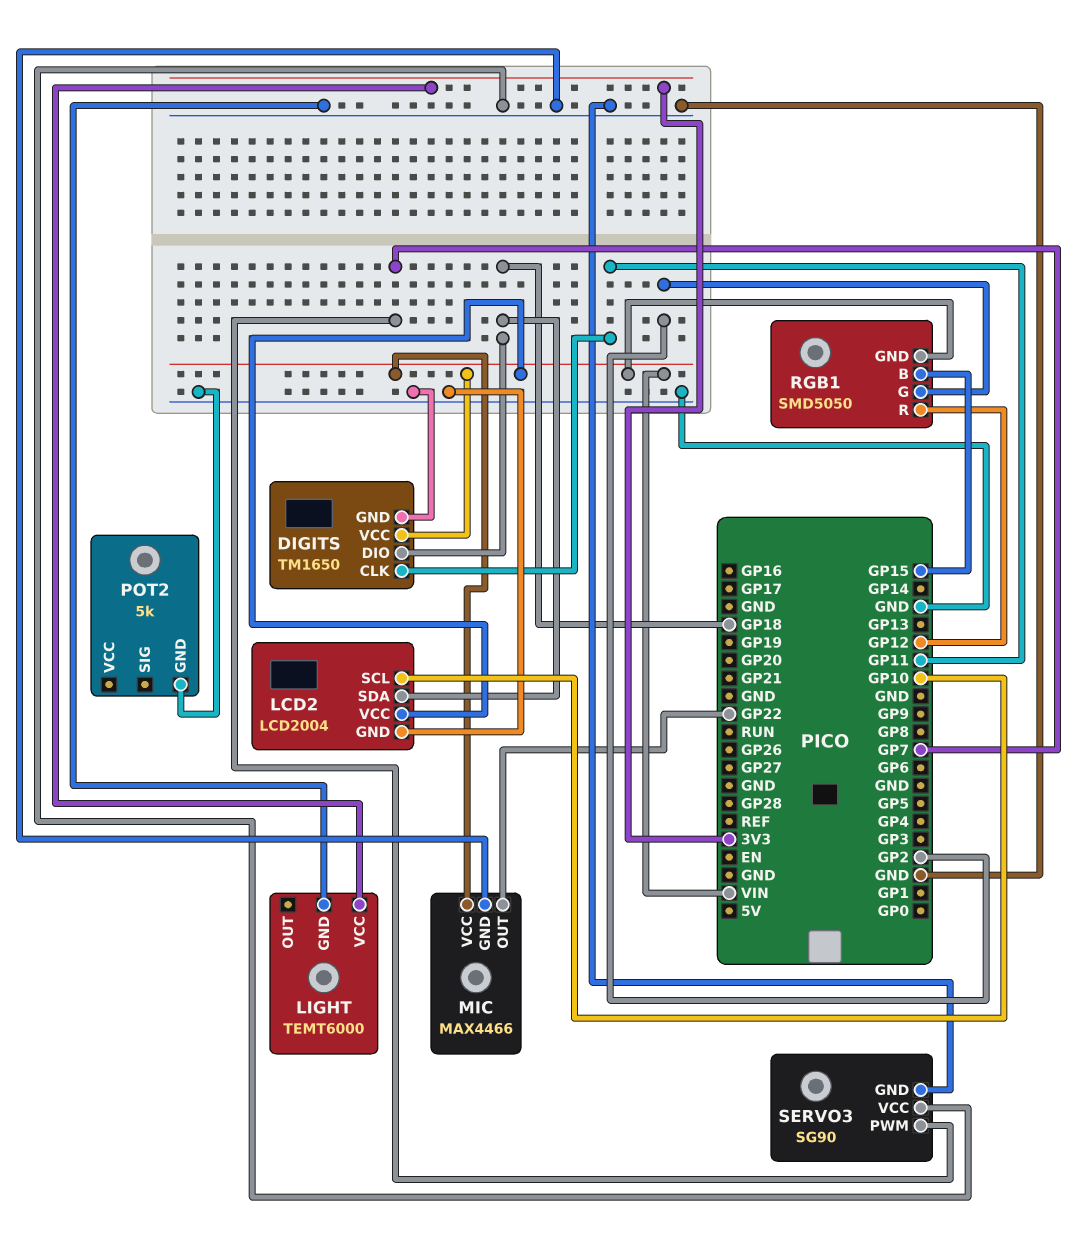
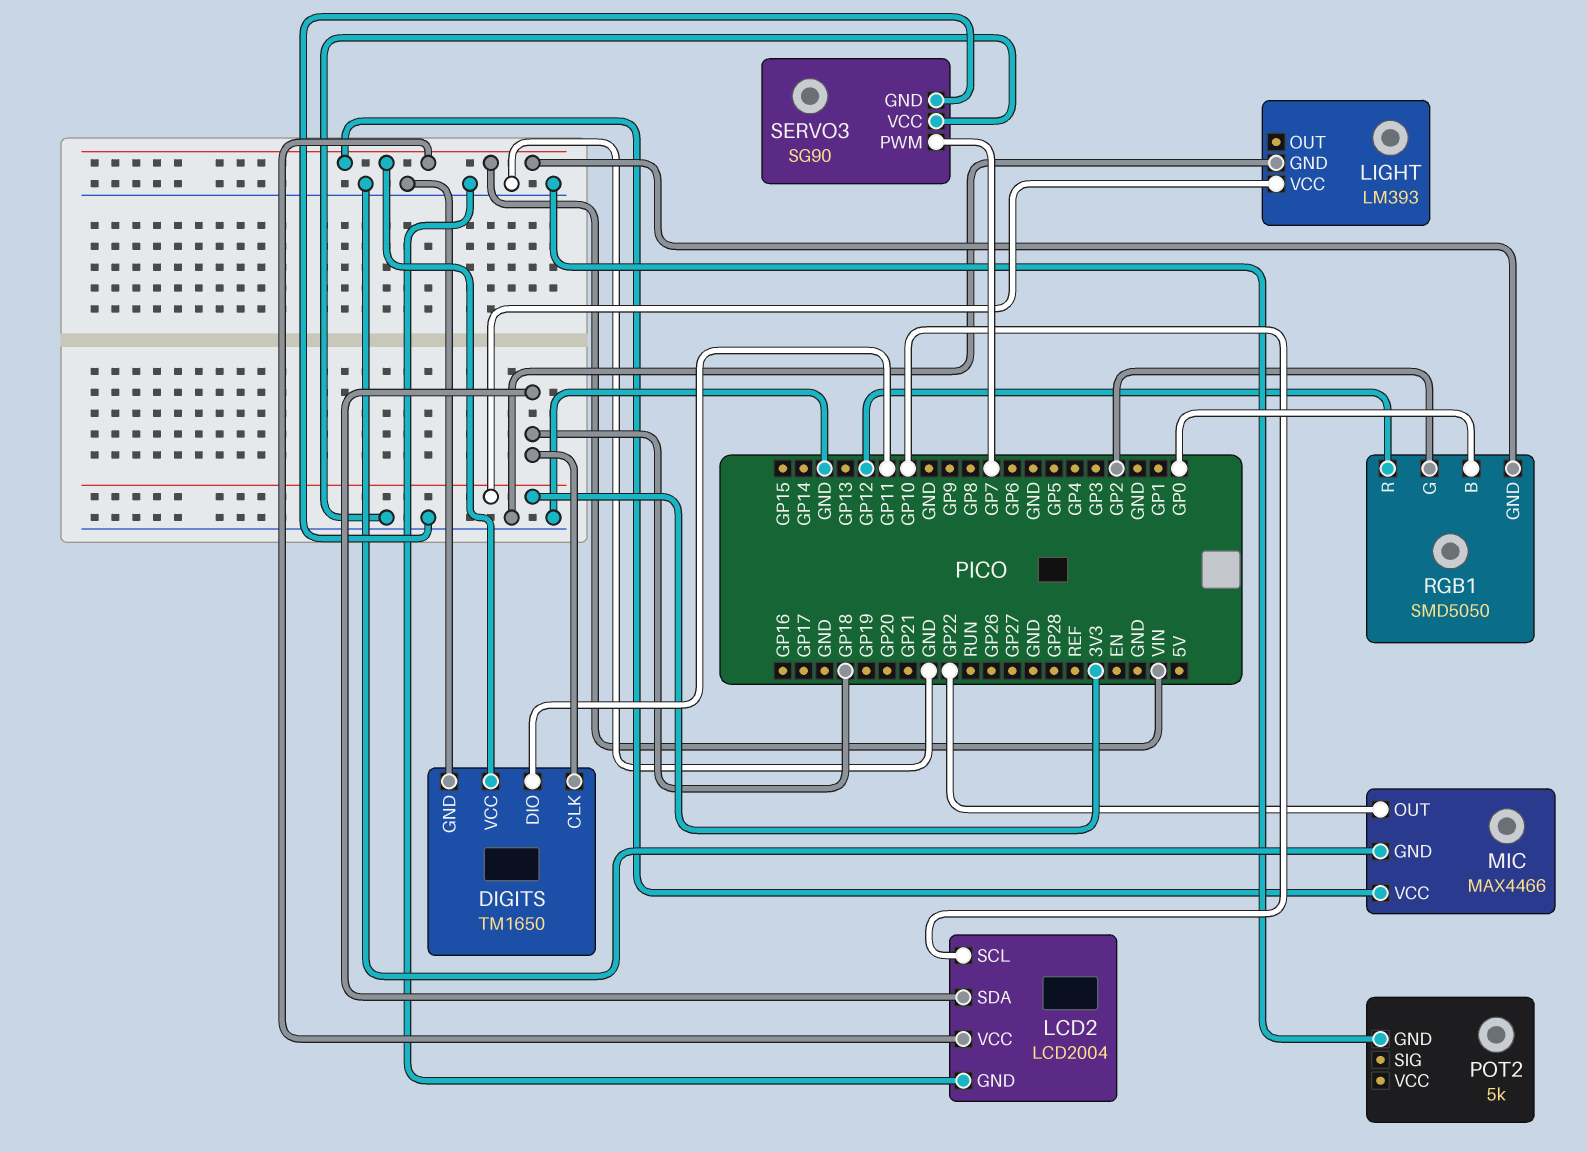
DIGITS pin CLK: GP11 -> GP18
DIGITS pin DIO: GP18 -> GP11
LIGHT: TEMT6000 -> LM393
RGB1 pin B: GP15 -> GP0

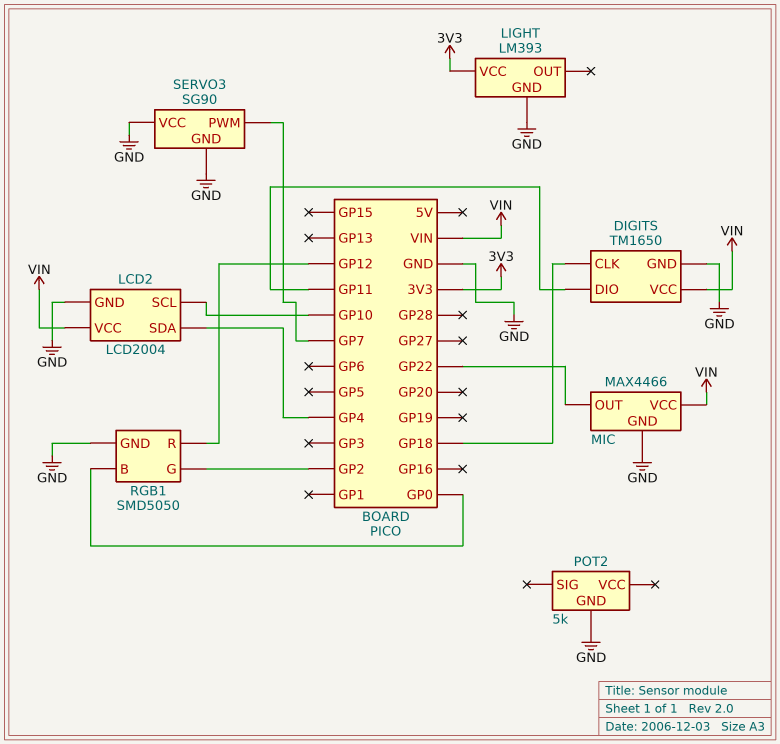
LCD2 pin SDA: GP18 -> GP4
RGB1 pin GND: VIN -> GND

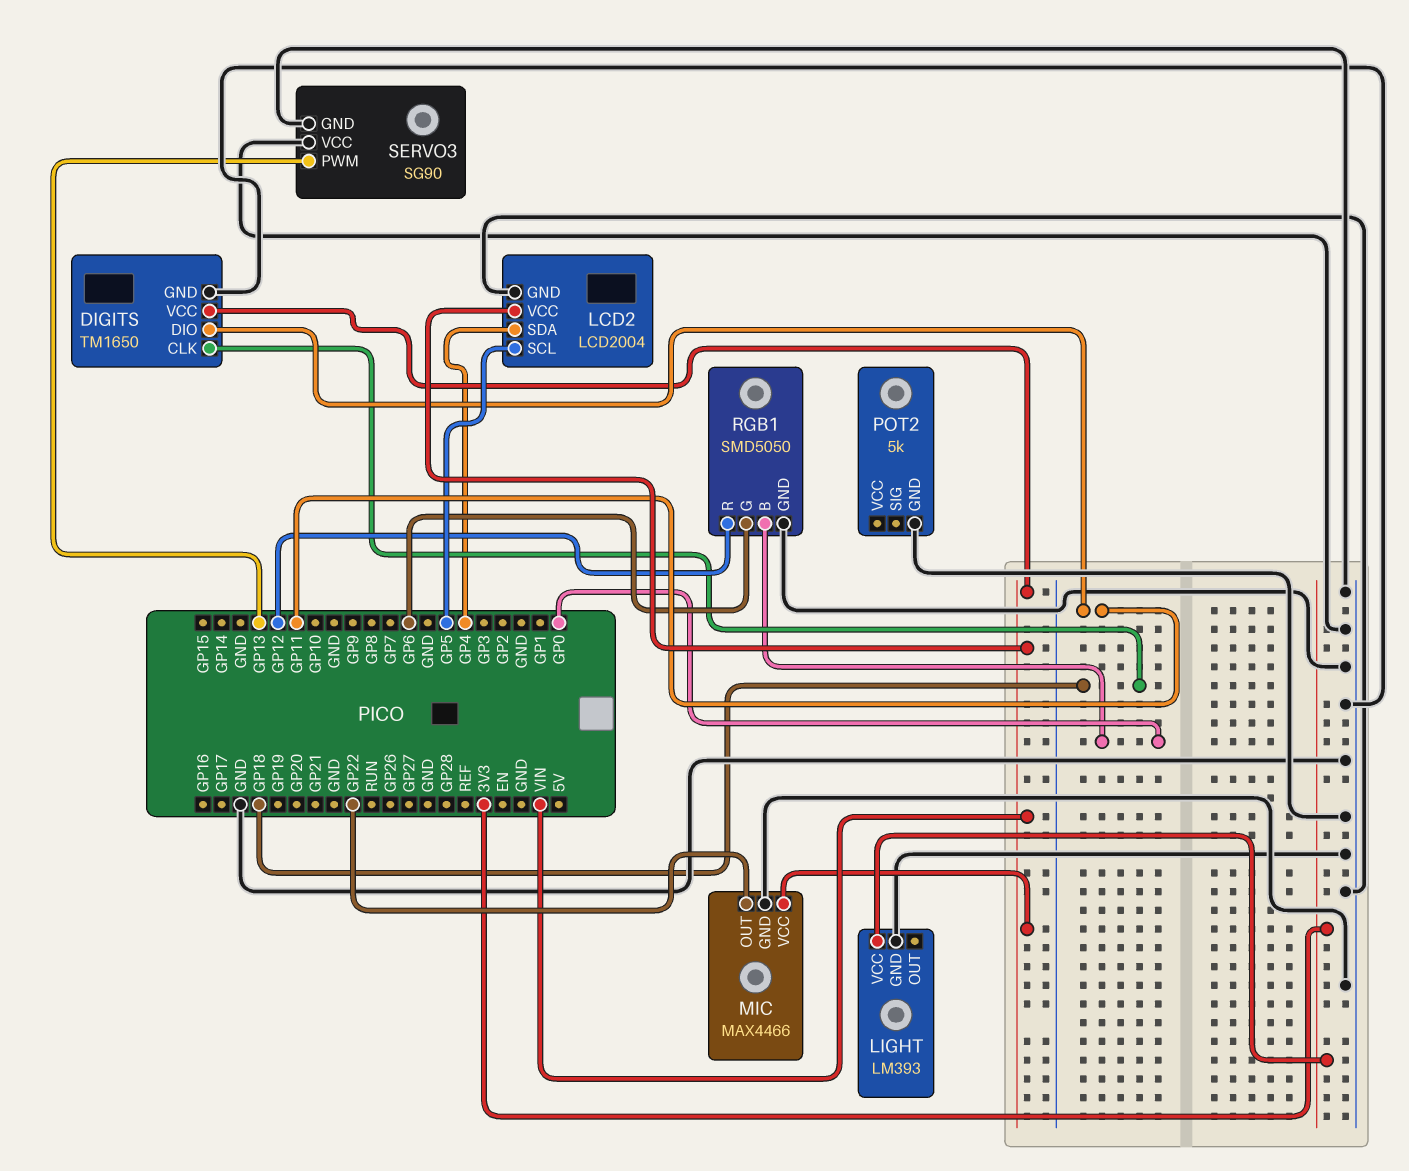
LCD2 pin SCL: GP10 -> GP5
RGB1 pin G: GP2 -> GP6
SERVO3 pin PWM: GP7 -> GP13

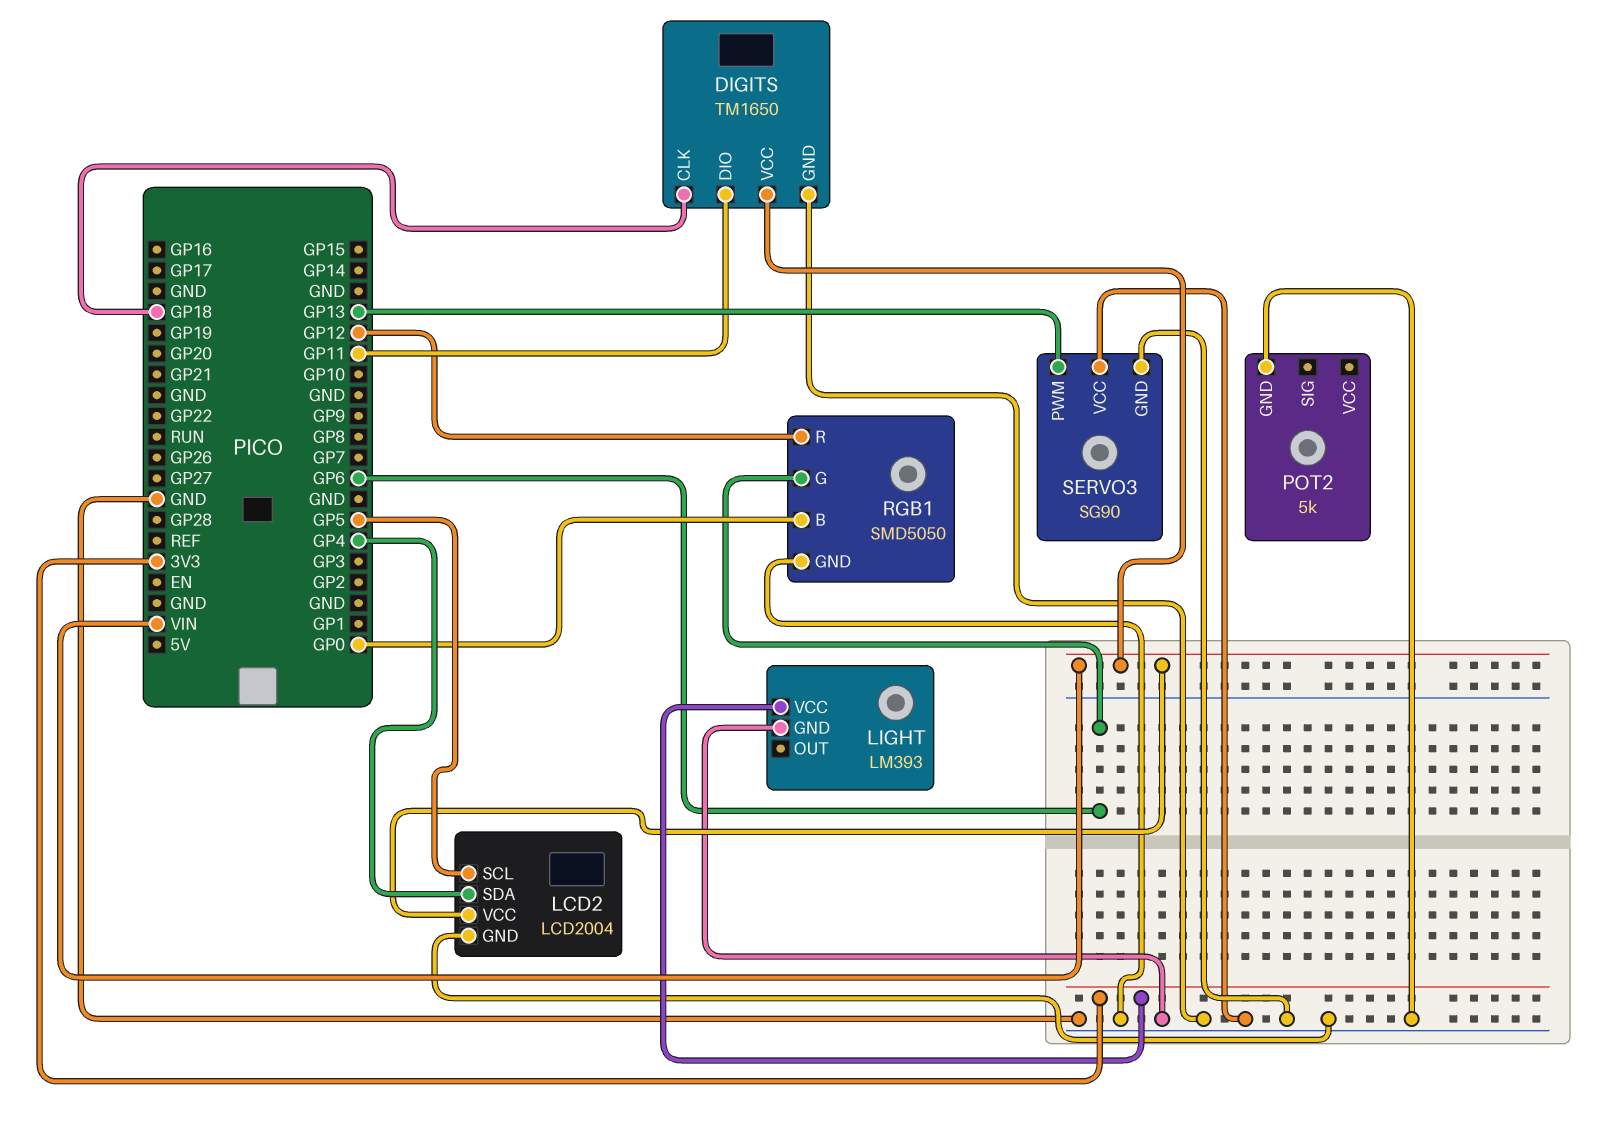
MIC: MAX4466 -> none
MIC pin GND: GND -> none
MIC pin OUT: GP22 -> none
MIC pin VCC: VIN -> none

